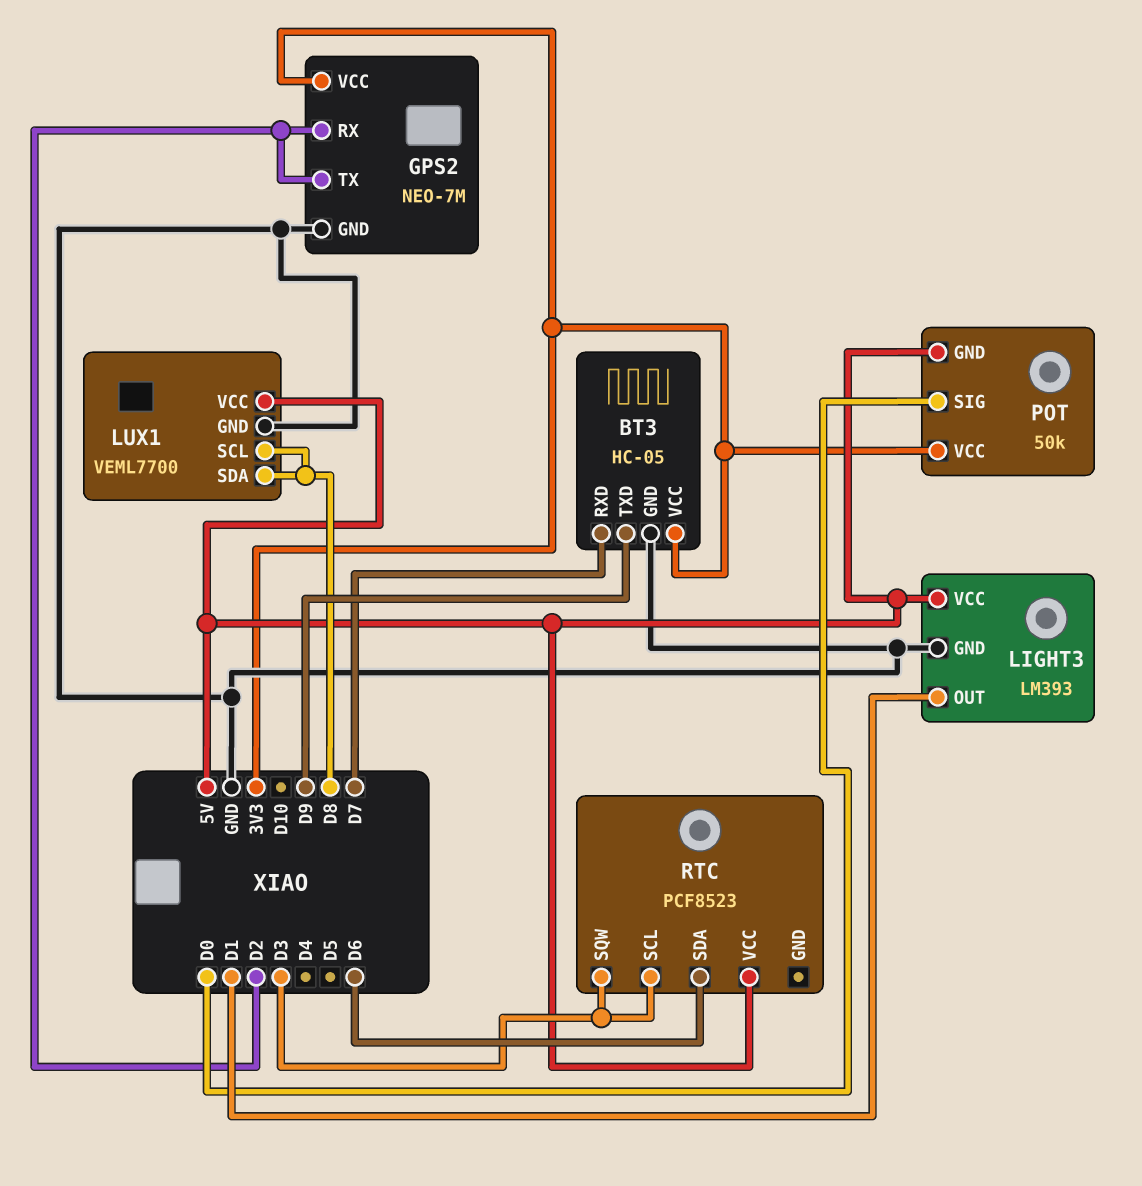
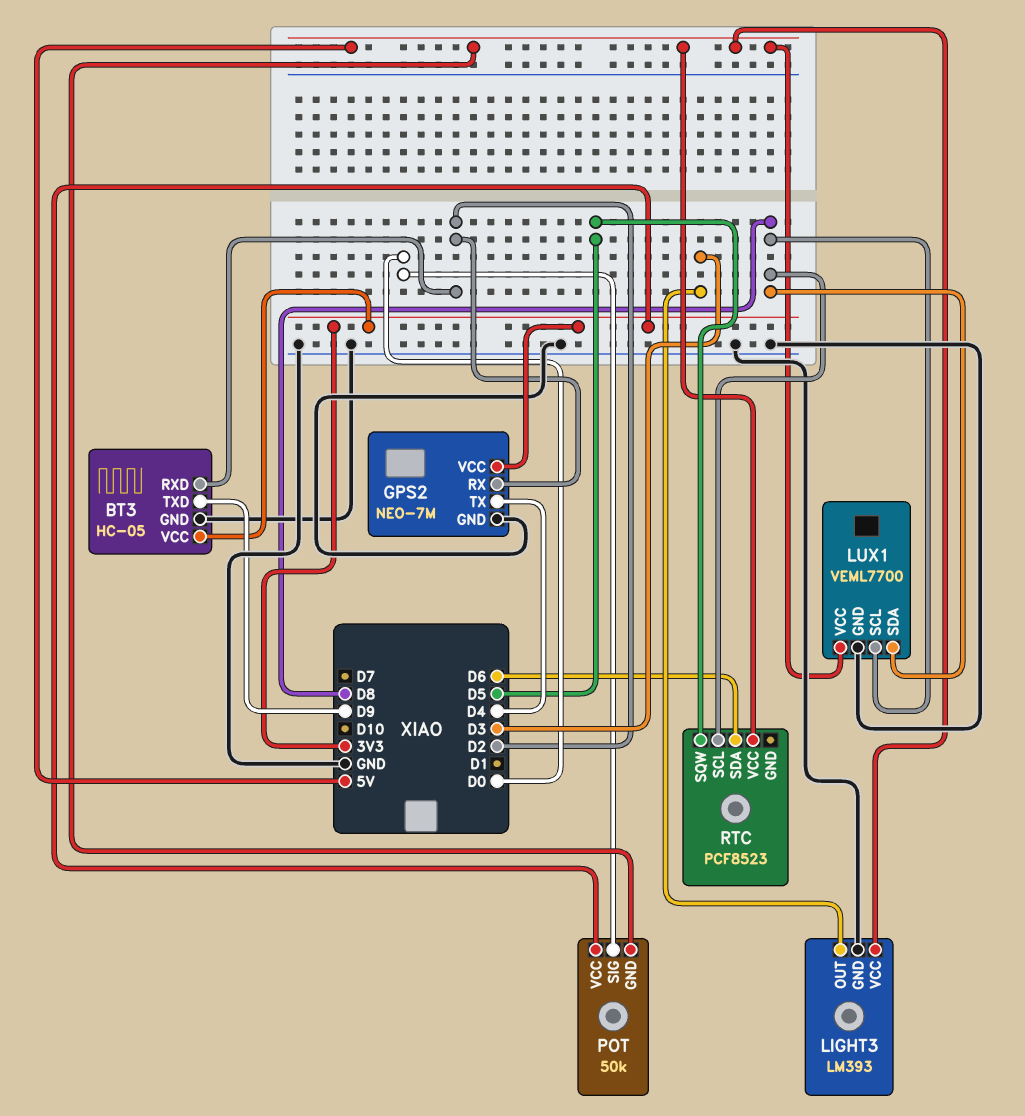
BT3 pin RXD: D7 -> D2
GPS2 pin TX: D2 -> D4
LIGHT3 pin OUT: D1 -> D3
RTC pin SCL: D3 -> D8
RTC pin SQW: D3 -> D5

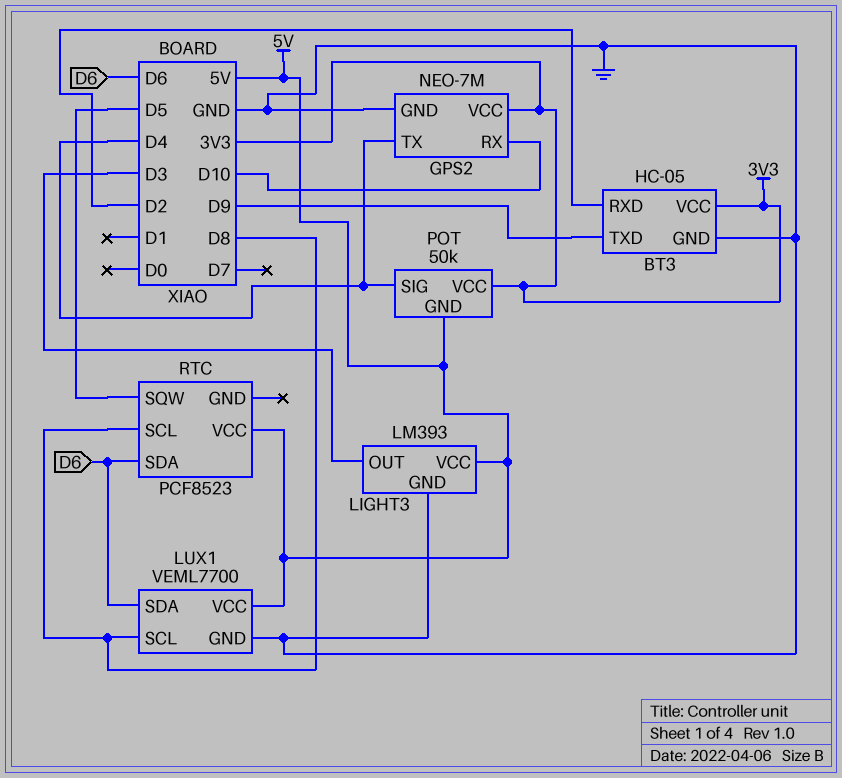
GPS2 pin RX: D2 -> D10
LUX1 pin SDA: D8 -> D6
POT pin SIG: D0 -> D4

